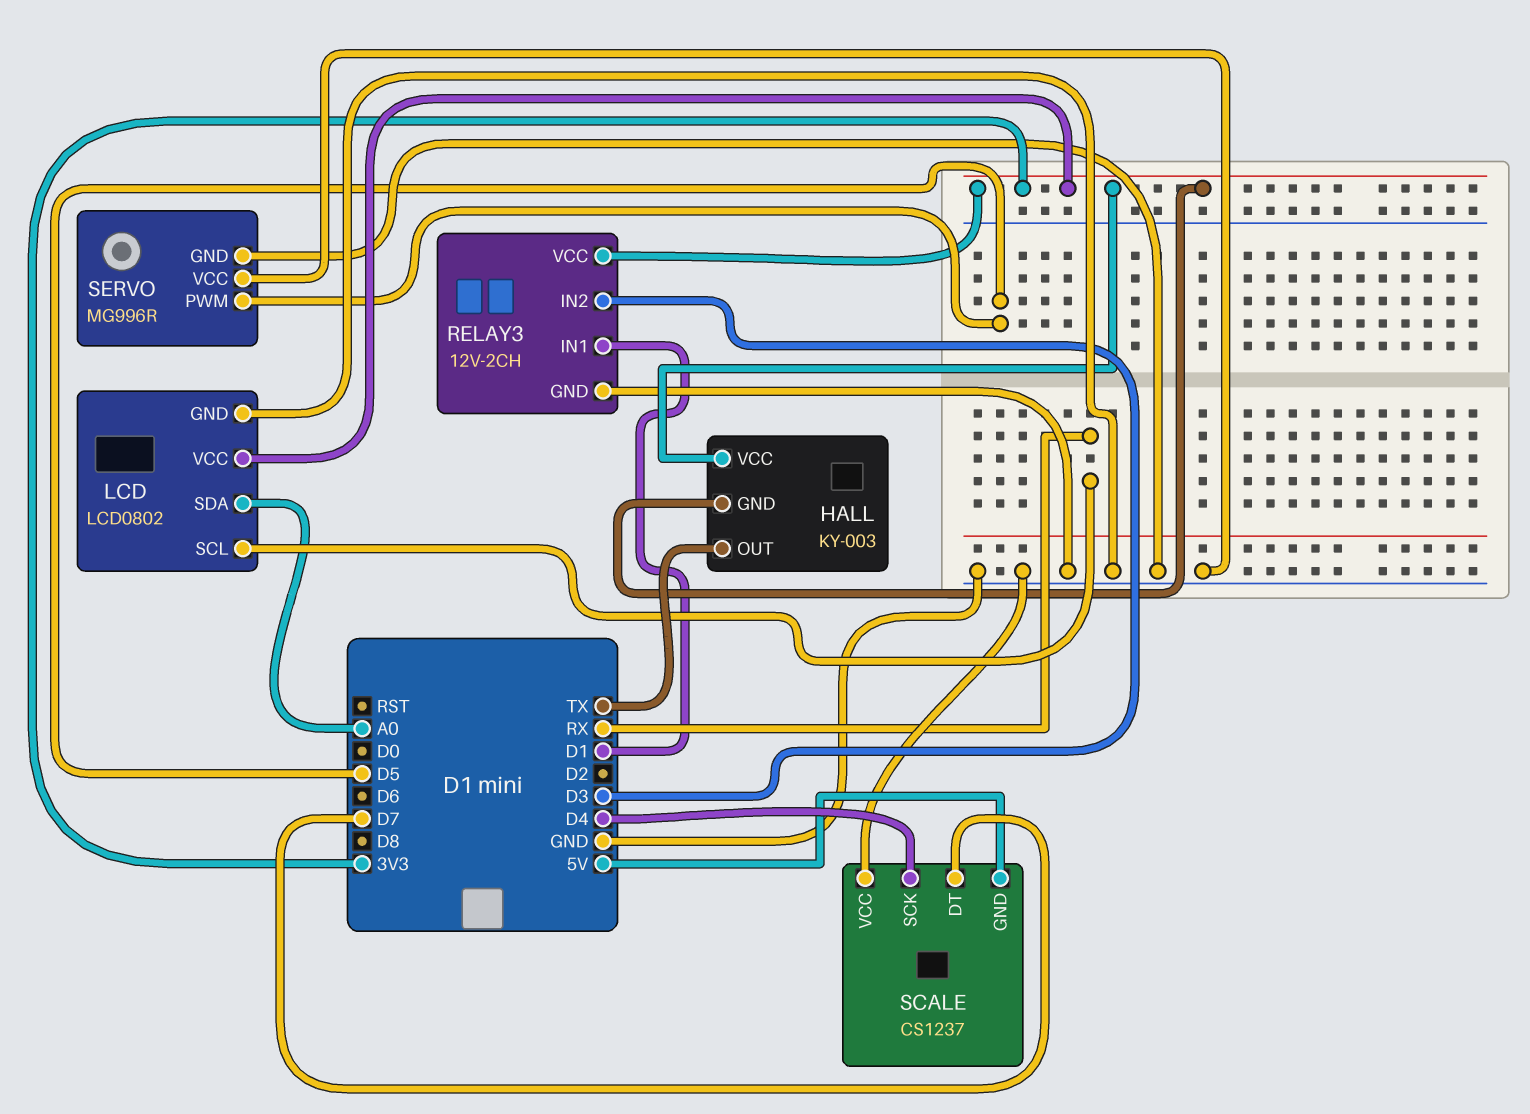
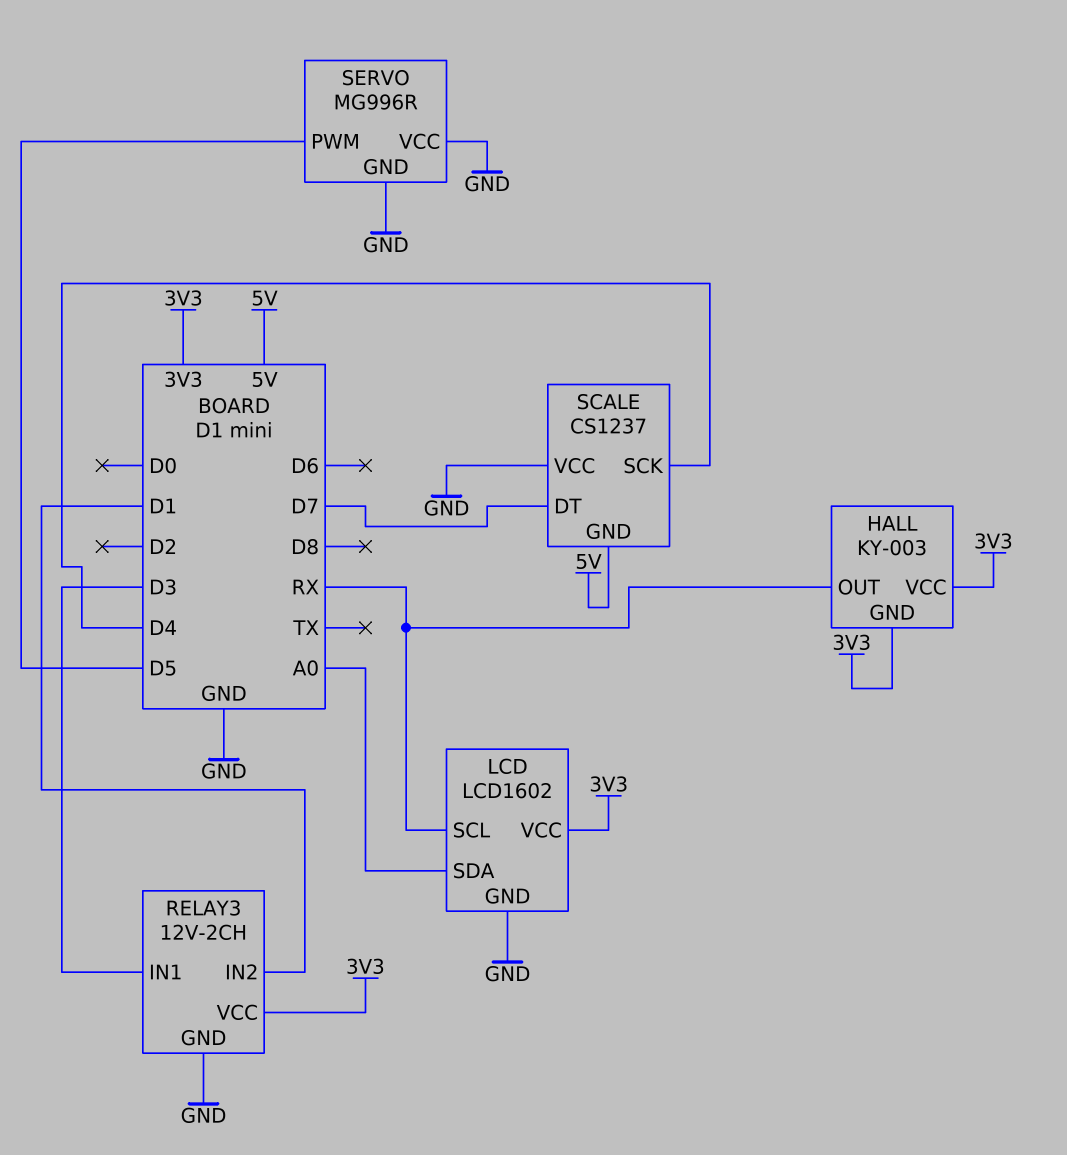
HALL pin OUT: TX -> RX
LCD: LCD0802 -> LCD1602
RELAY3 pin IN1: D1 -> D3
RELAY3 pin IN2: D3 -> D1

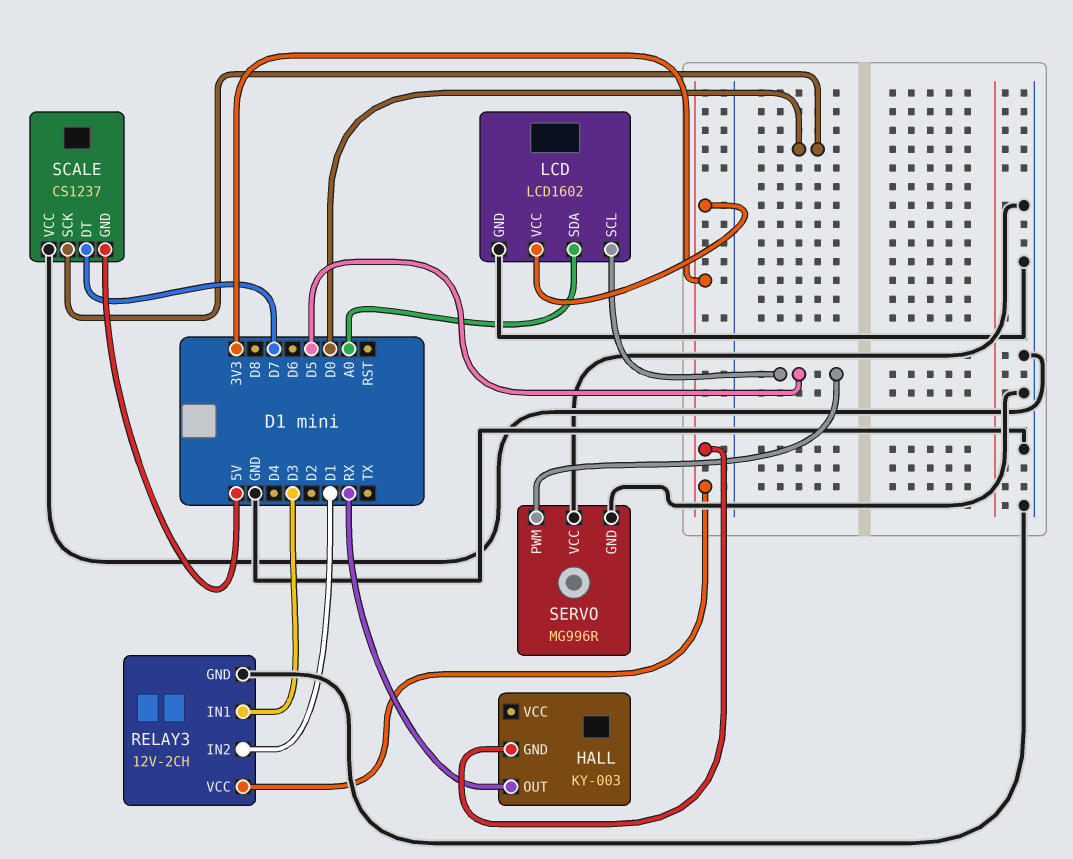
HALL pin VCC: 3V3 -> none
LCD pin SCL: RX -> D5
SCALE pin SCK: D4 -> D0

